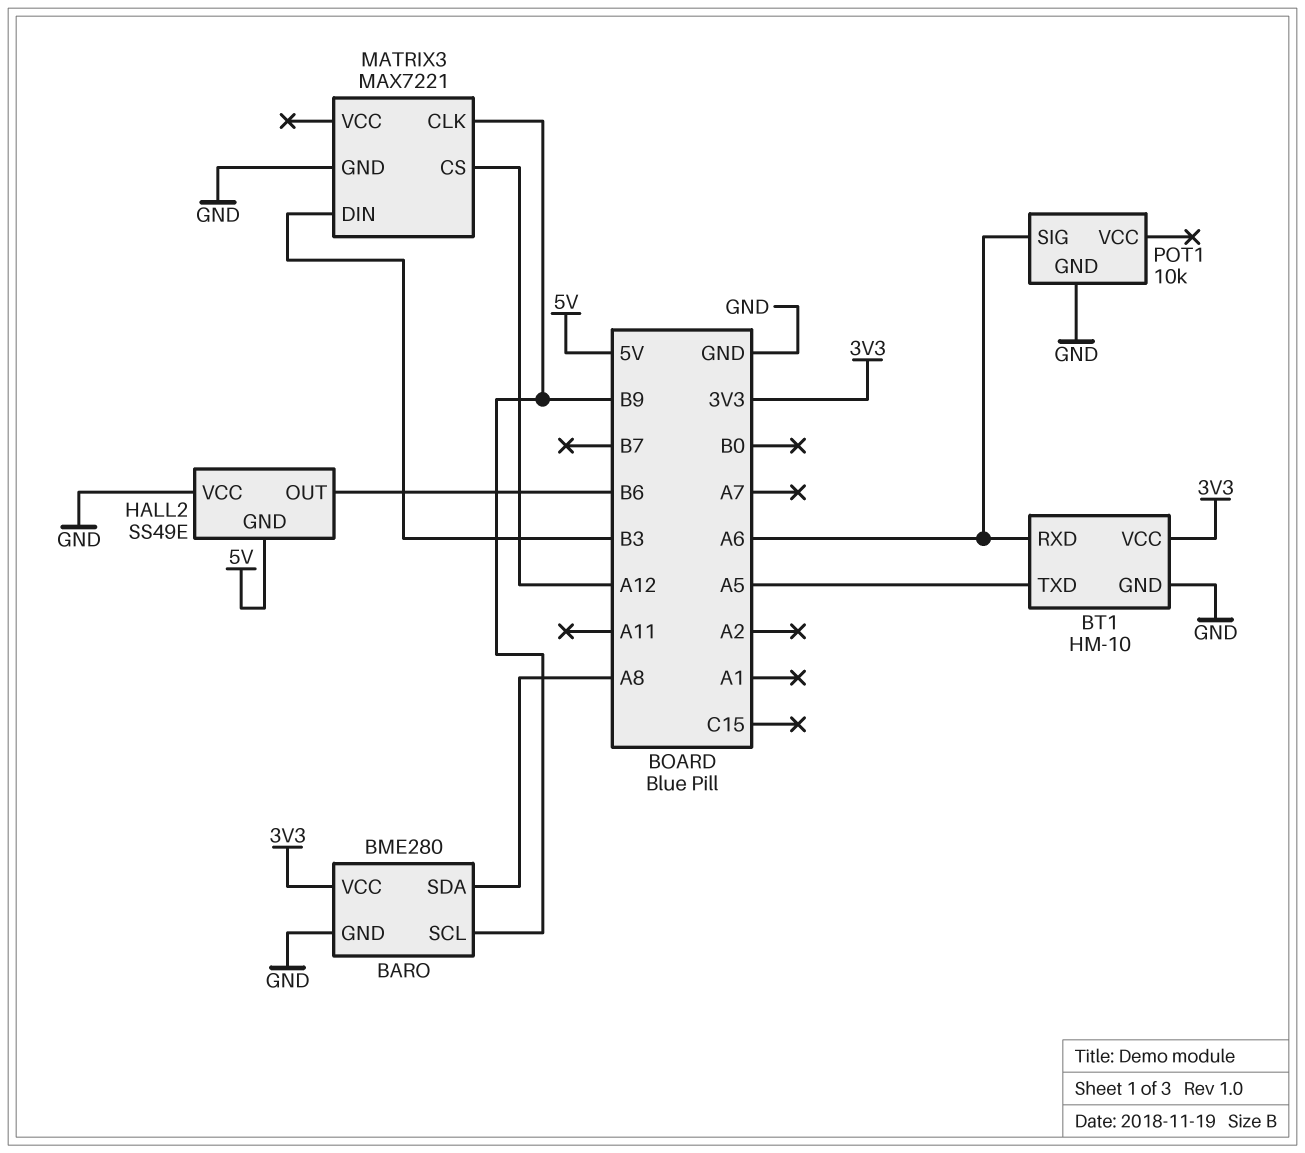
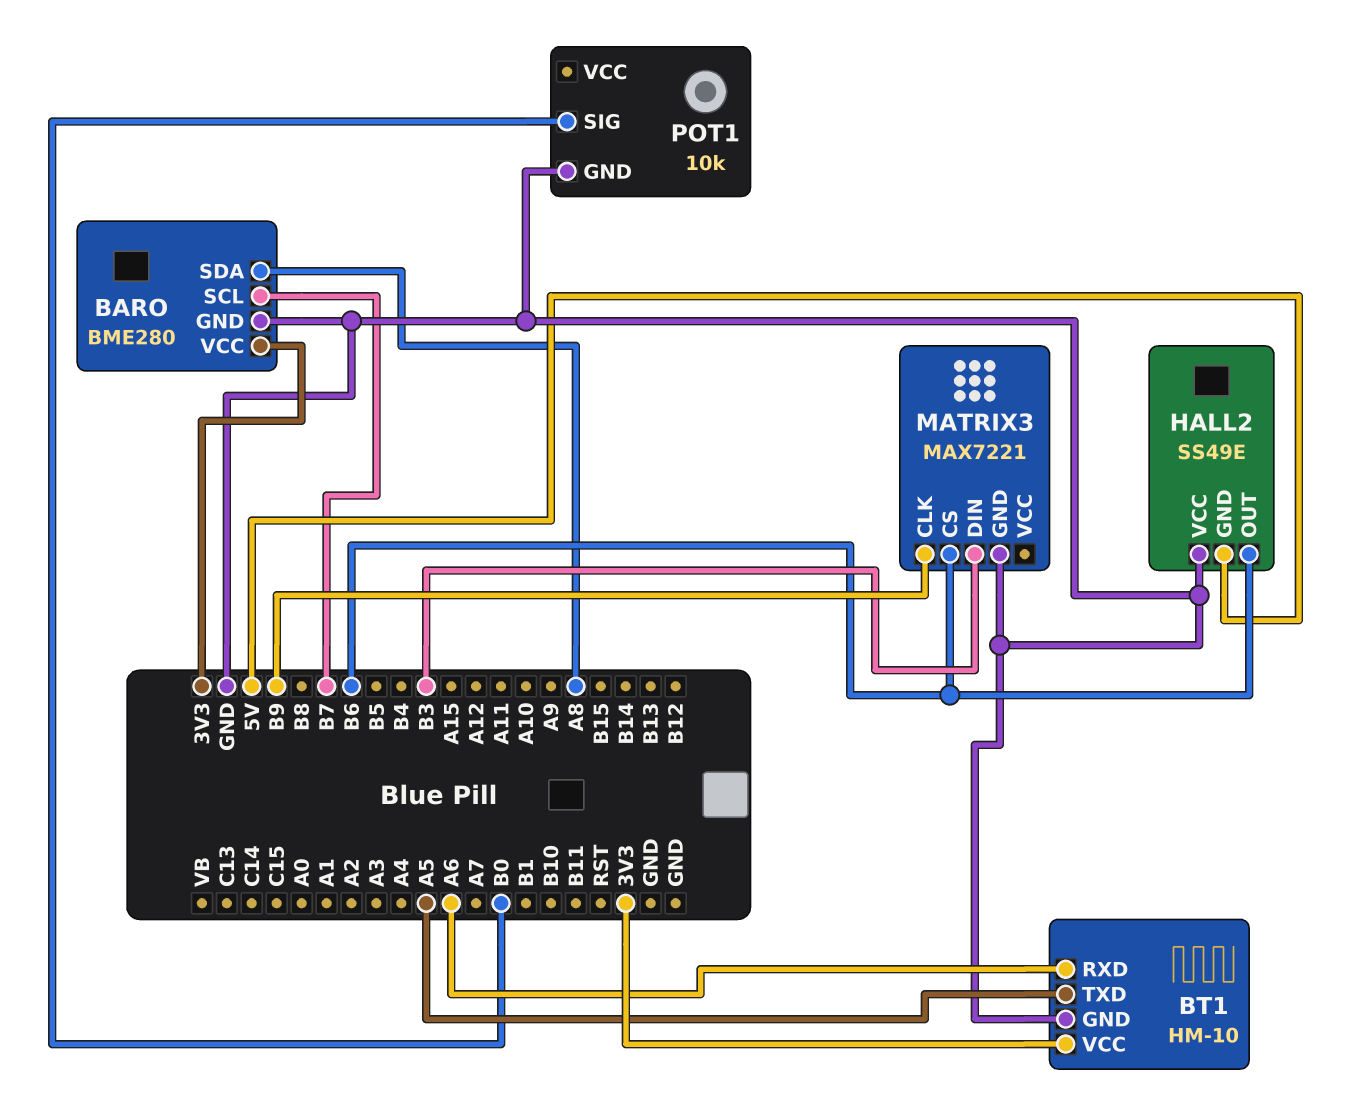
BARO pin SCL: B9 -> B7
MATRIX3 pin CS: A12 -> B6
POT1 pin SIG: A6 -> B0

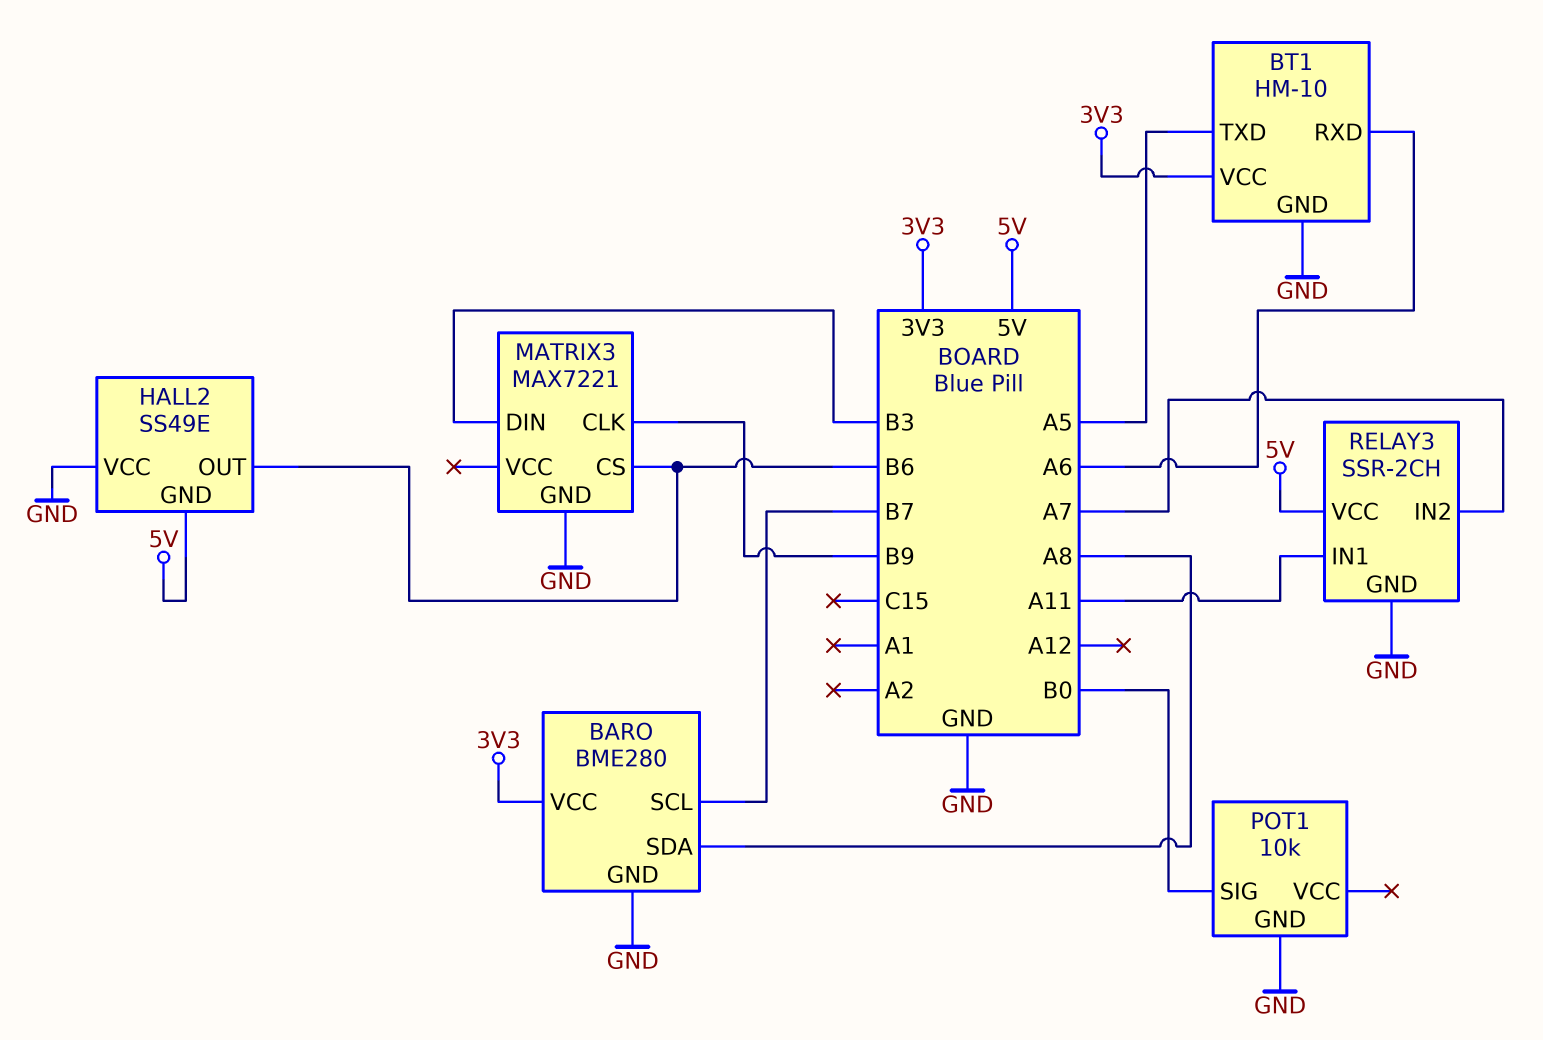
RELAY3: none -> SSR-2CH
RELAY3 pin GND: none -> GND
RELAY3 pin IN1: none -> A11
RELAY3 pin IN2: none -> A7
RELAY3 pin VCC: none -> 5V

